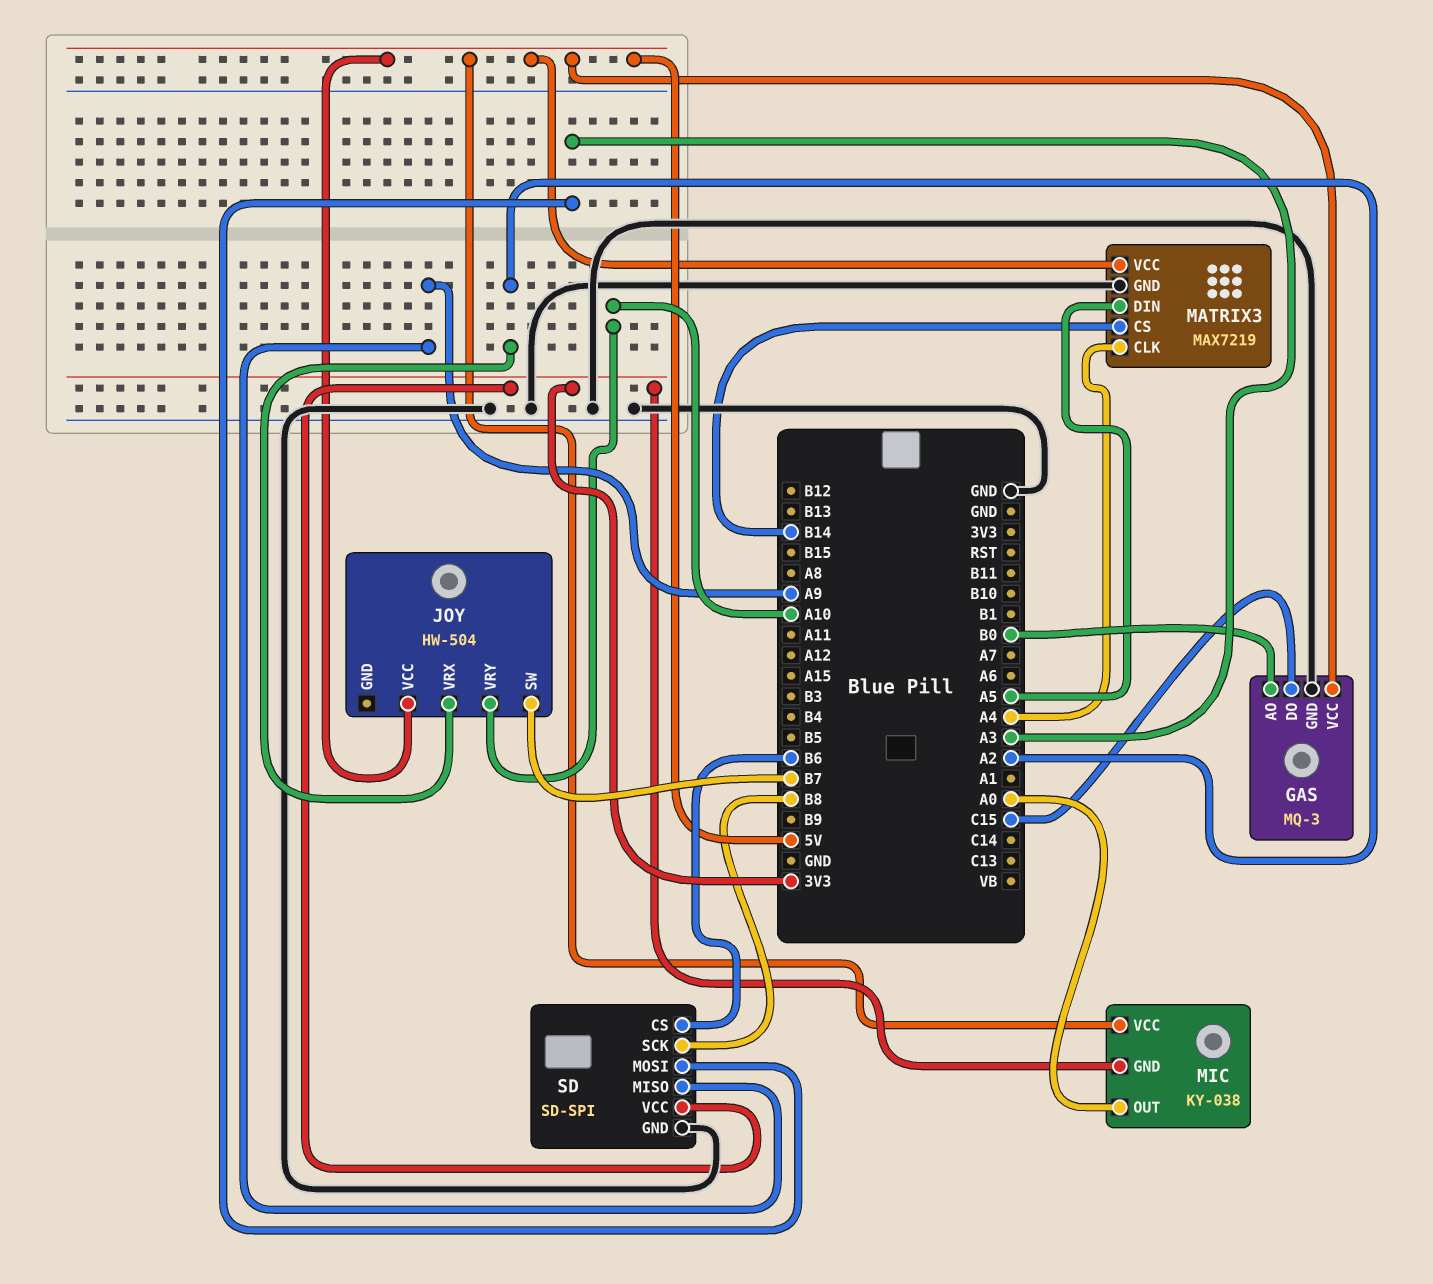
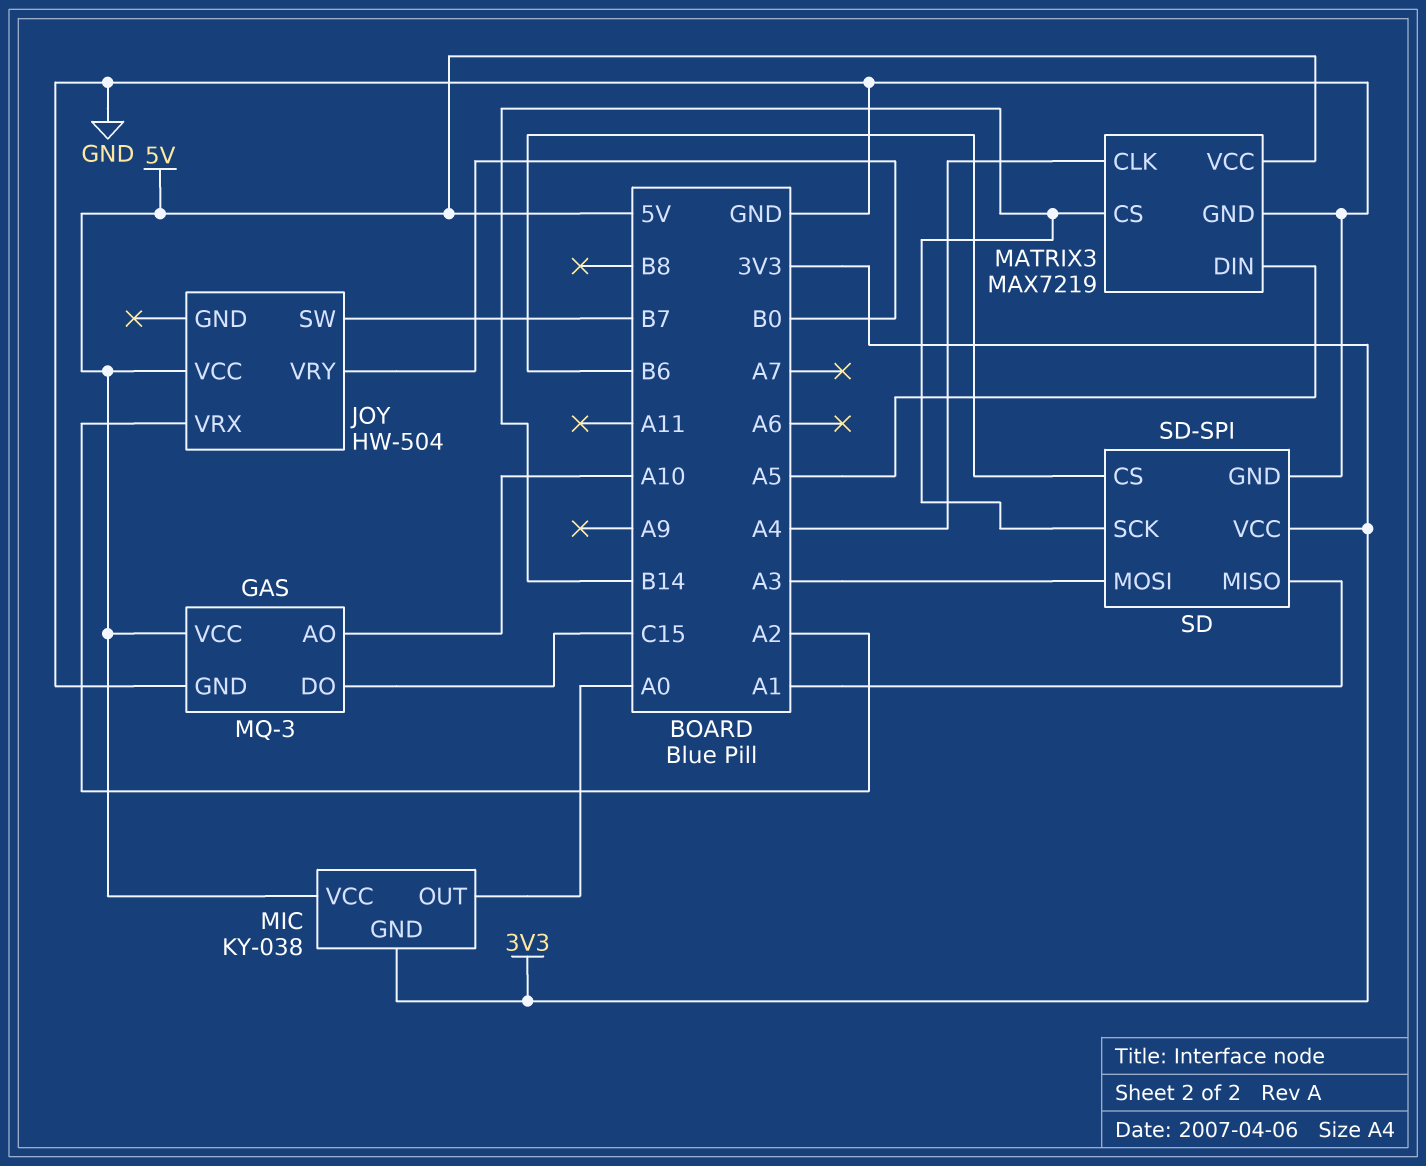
GAS pin AO: B0 -> A10
JOY pin VRY: A10 -> B0
SD pin MISO: A9 -> A1
SD pin SCK: B8 -> B14

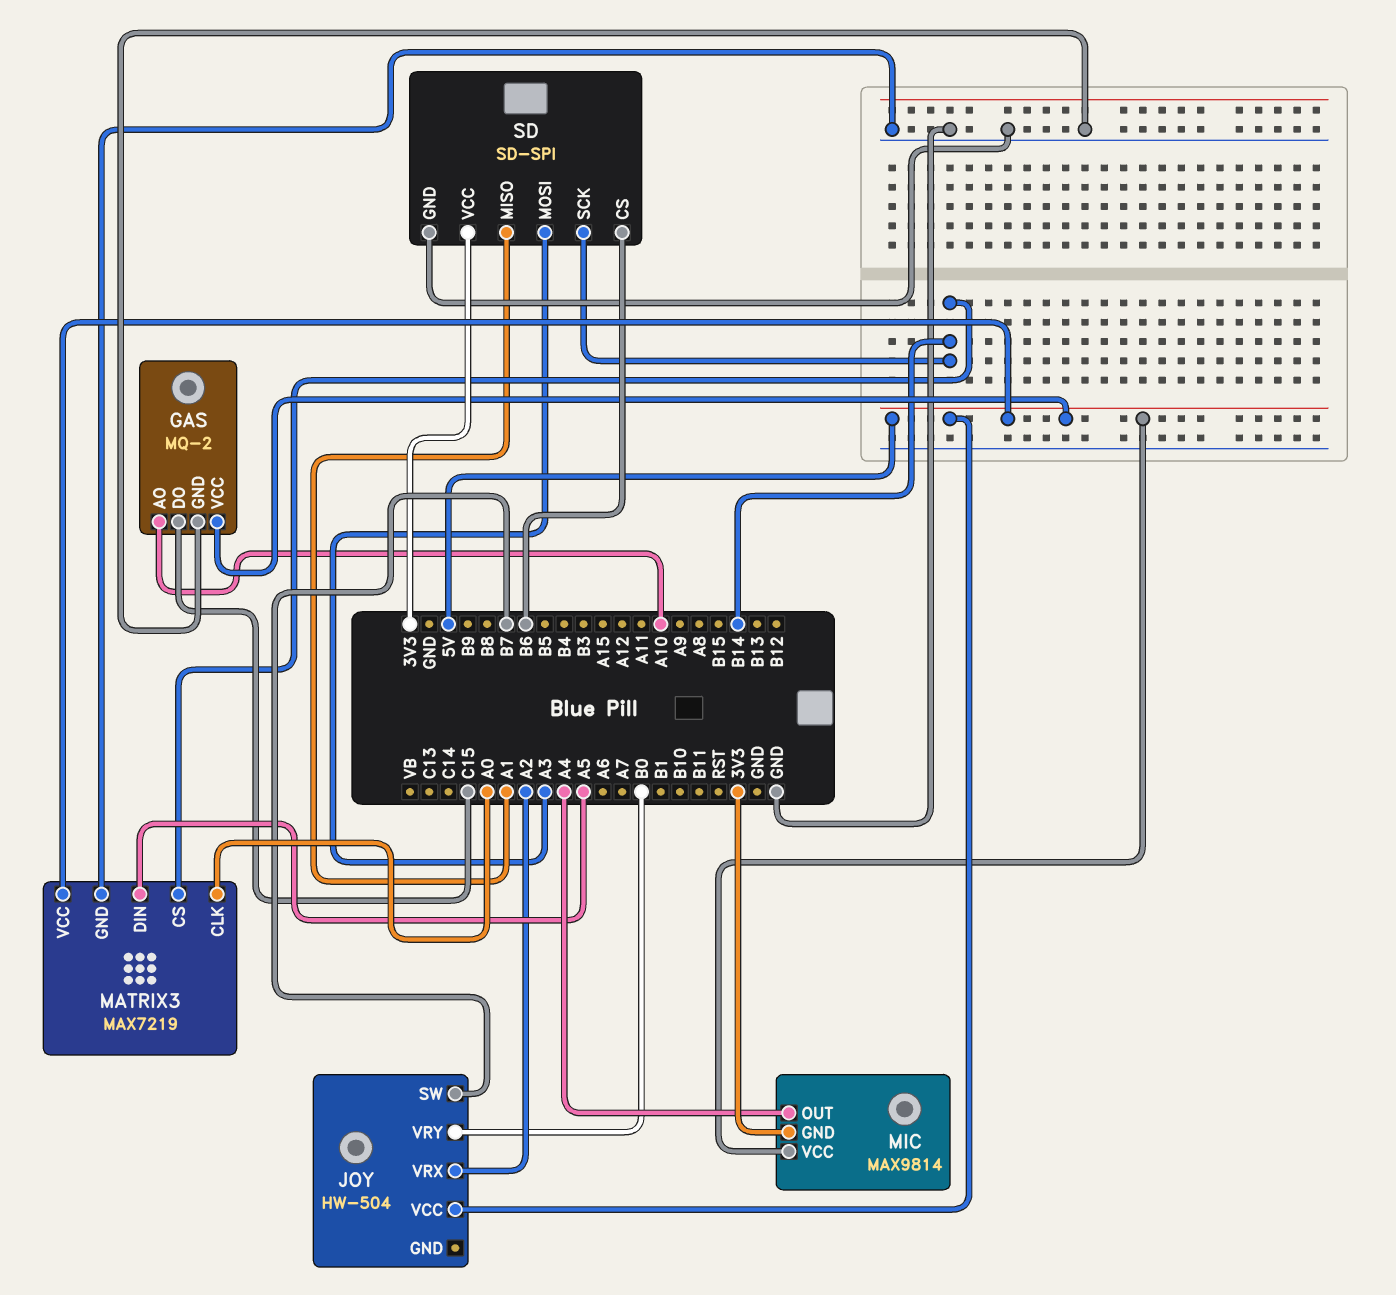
GAS: MQ-3 -> MQ-2
MATRIX3 pin CLK: A4 -> A0
MIC: KY-038 -> MAX9814
MIC pin OUT: A0 -> A4

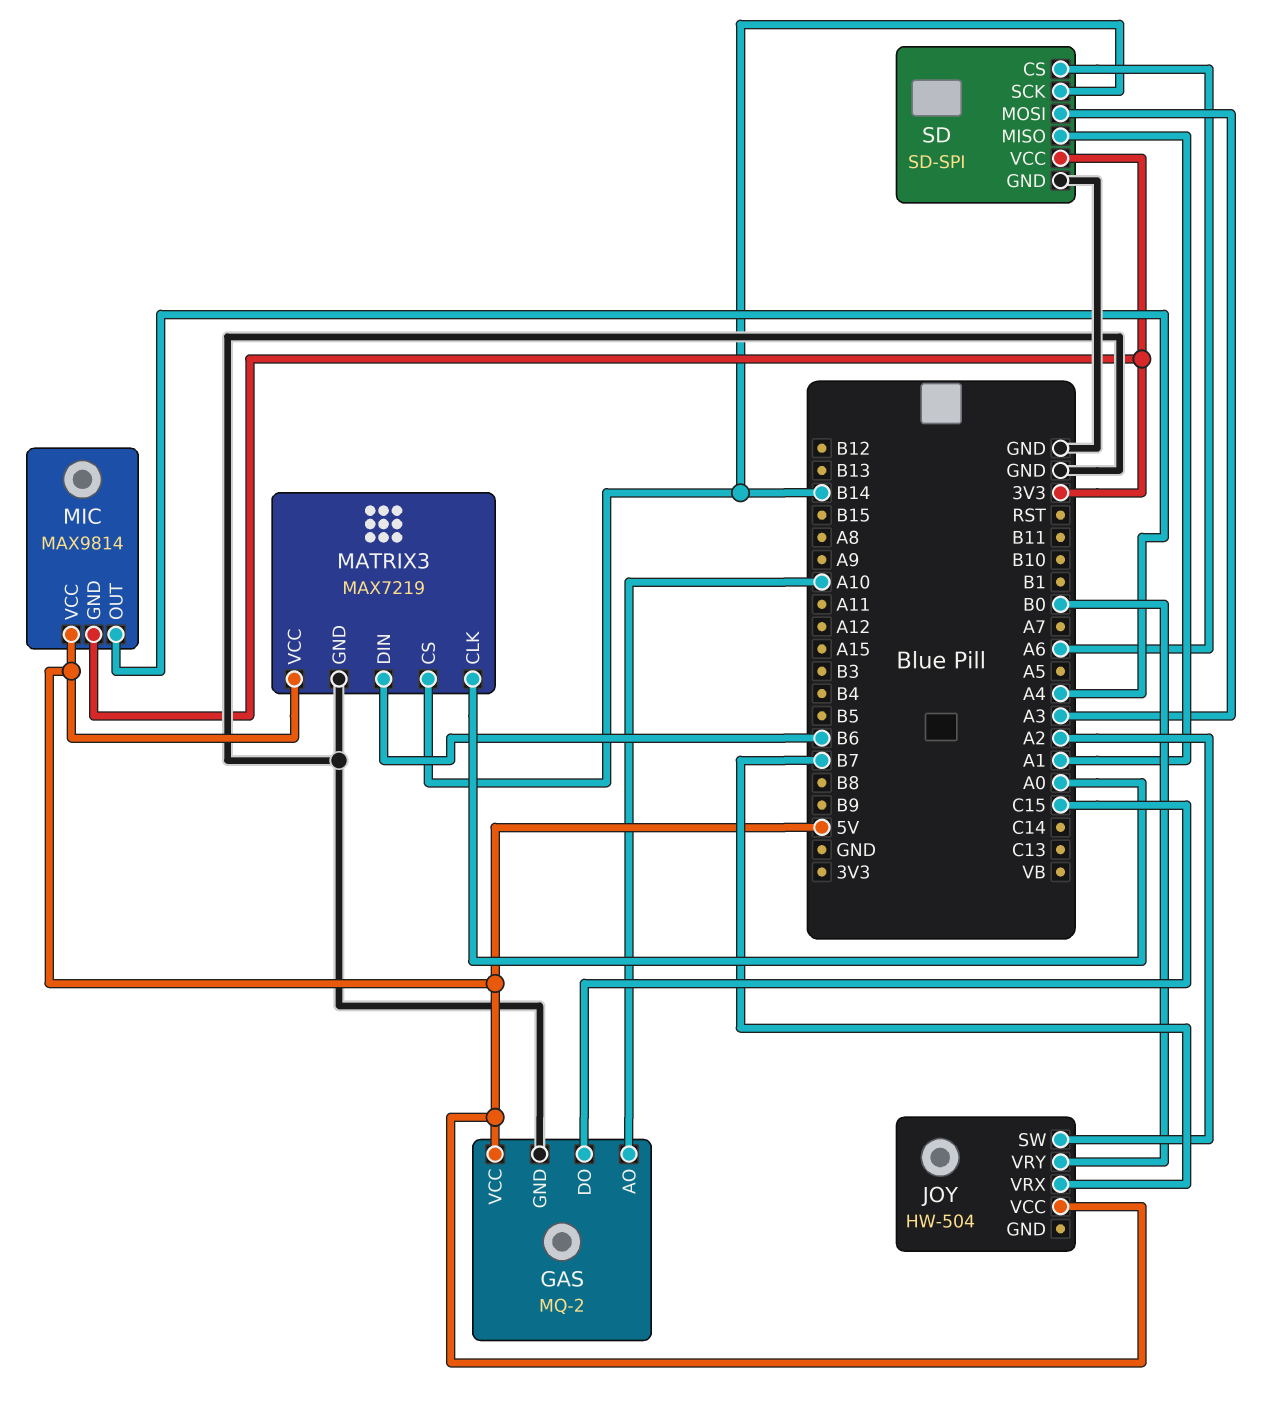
JOY pin SW: B7 -> A2
JOY pin VRX: A2 -> B7
MATRIX3 pin DIN: A5 -> B6
SD pin CS: B6 -> A6

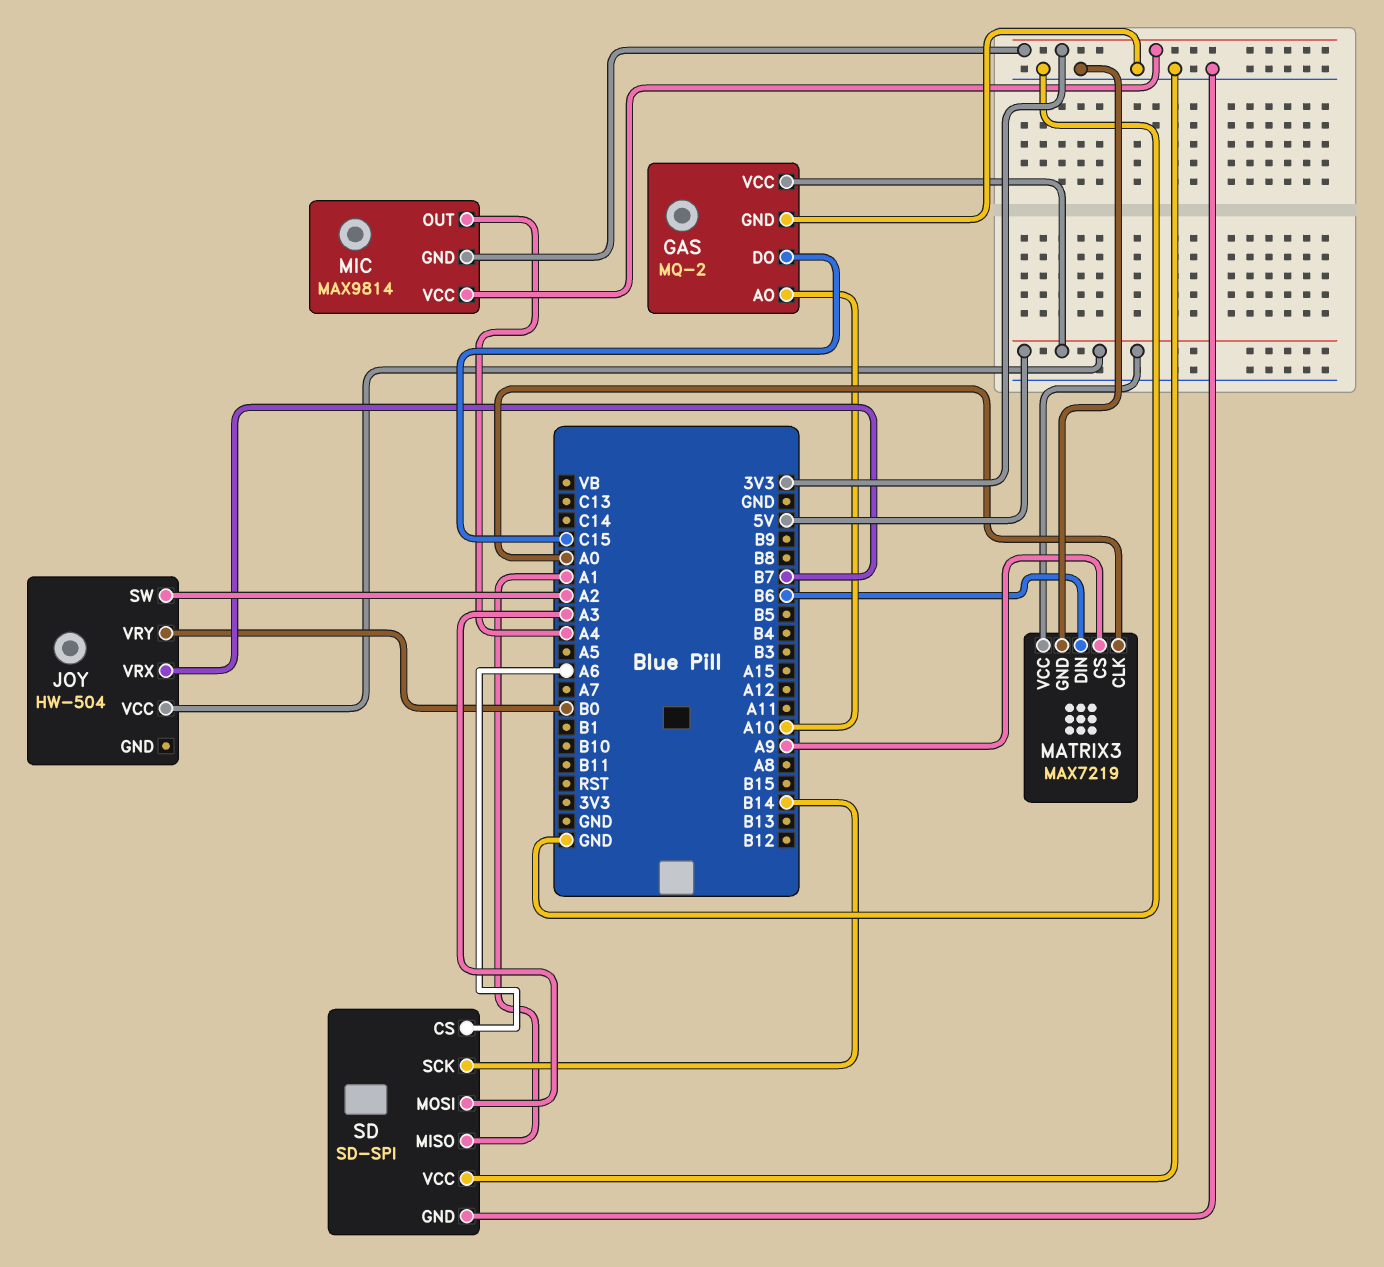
MATRIX3 pin CS: B14 -> A9
MIC pin VCC: 5V -> 3V3
SD pin VCC: 3V3 -> GND

